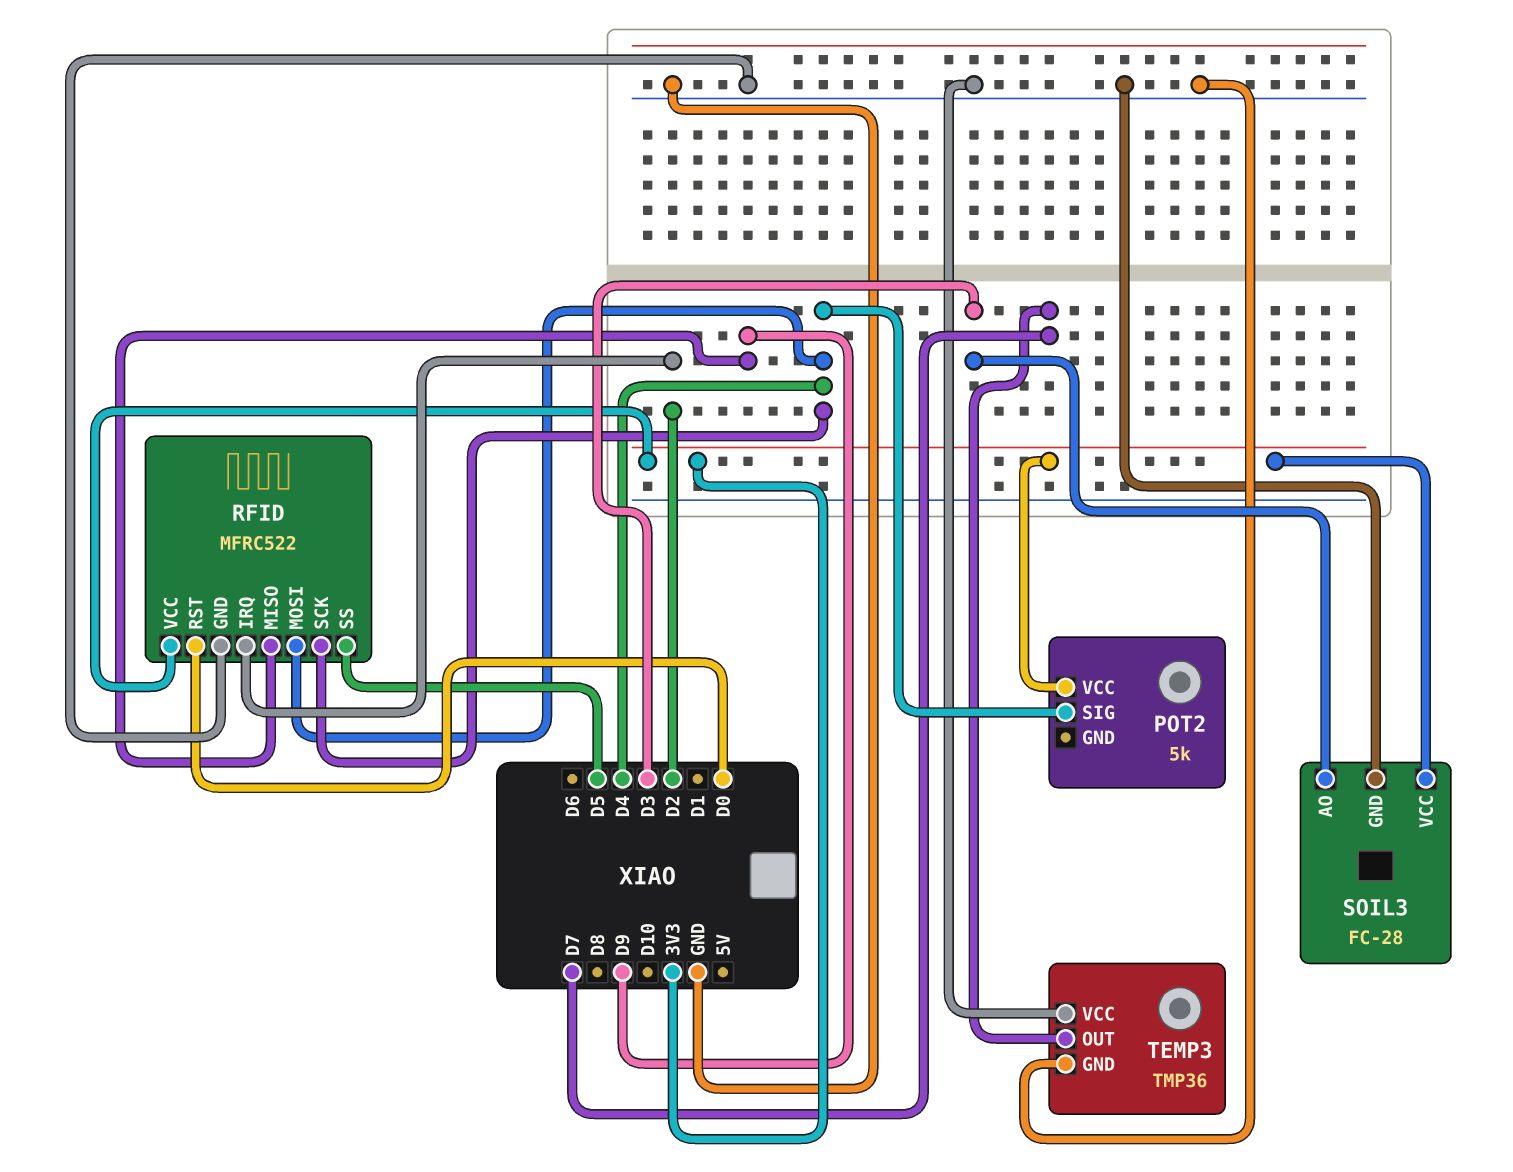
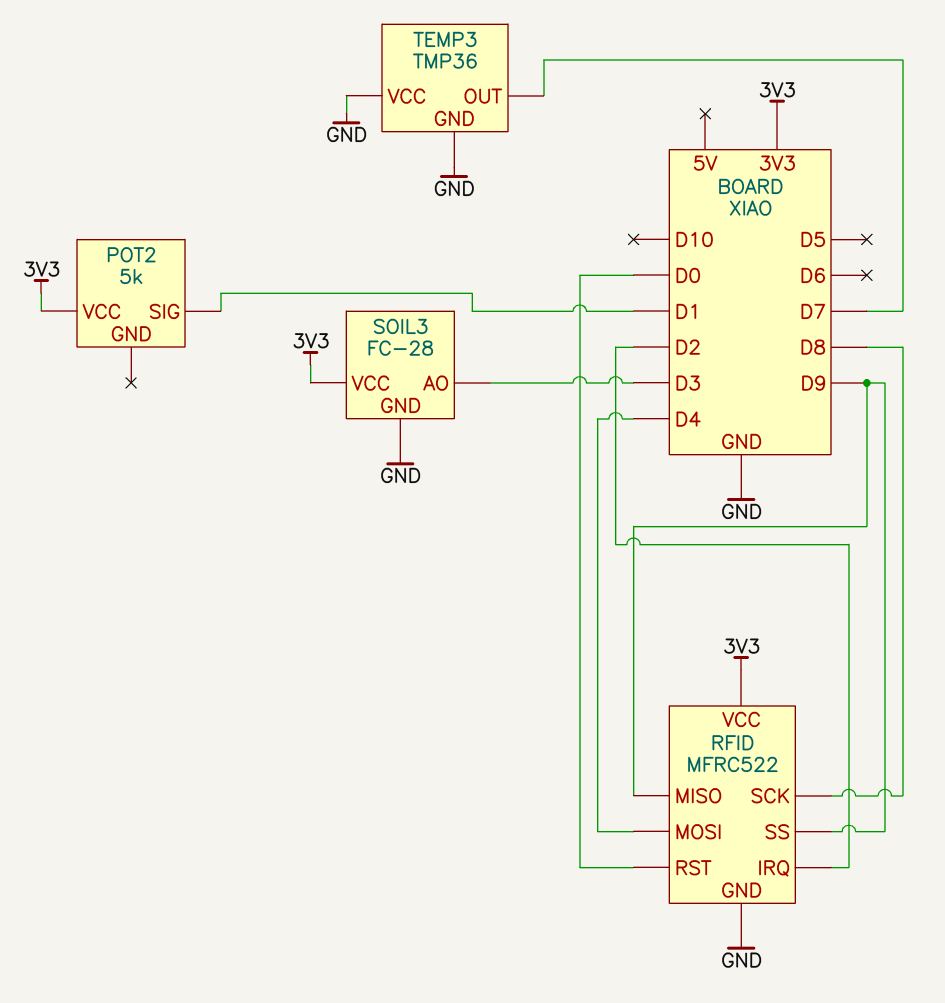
POT2 pin SIG: D4 -> D1
RFID pin SCK: D4 -> D8
RFID pin SS: D5 -> D9

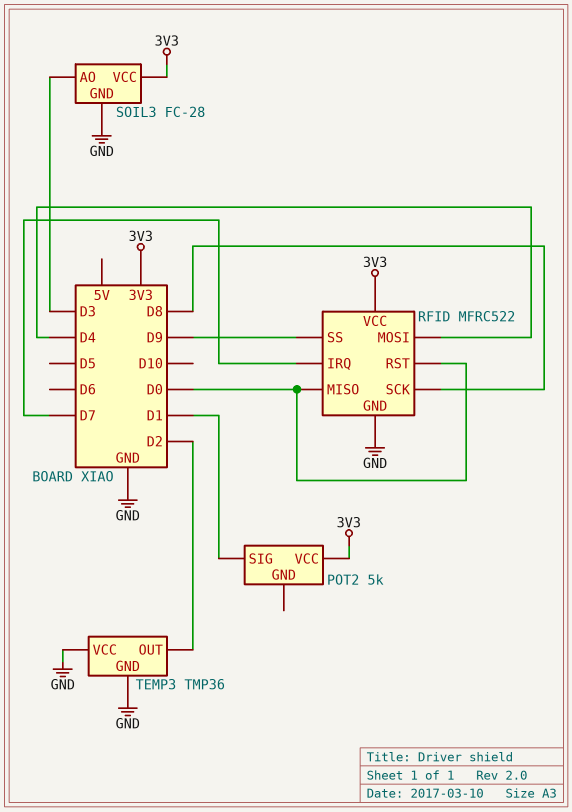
RFID pin IRQ: D2 -> D7
RFID pin MISO: D9 -> D0
TEMP3 pin OUT: D7 -> D2

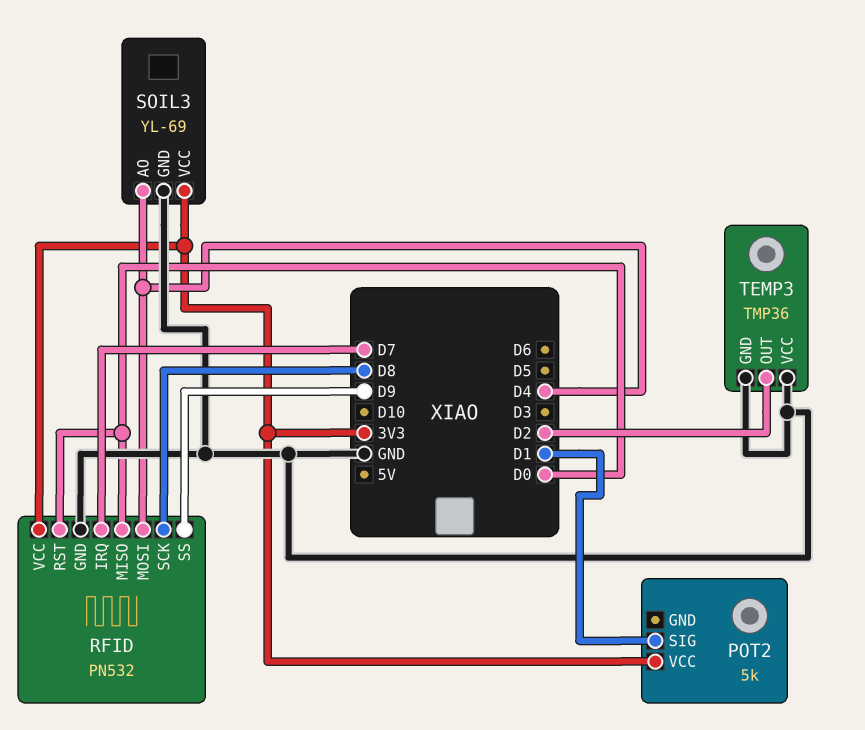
RFID: MFRC522 -> PN532
SOIL3: FC-28 -> YL-69
SOIL3 pin AO: D3 -> D4

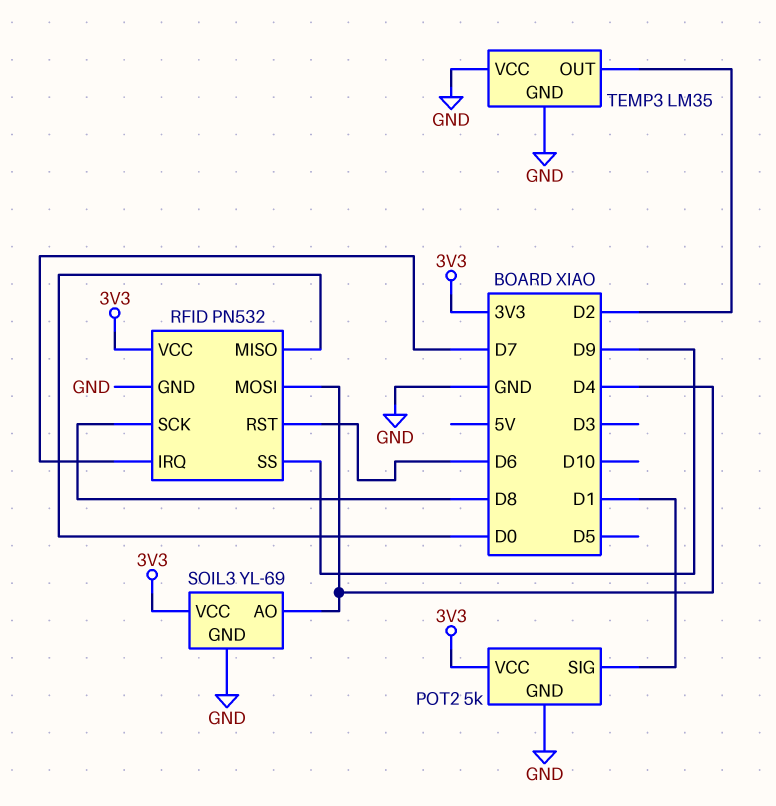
POT2 pin GND: none -> GND
RFID pin RST: D0 -> D6
TEMP3: TMP36 -> LM35

